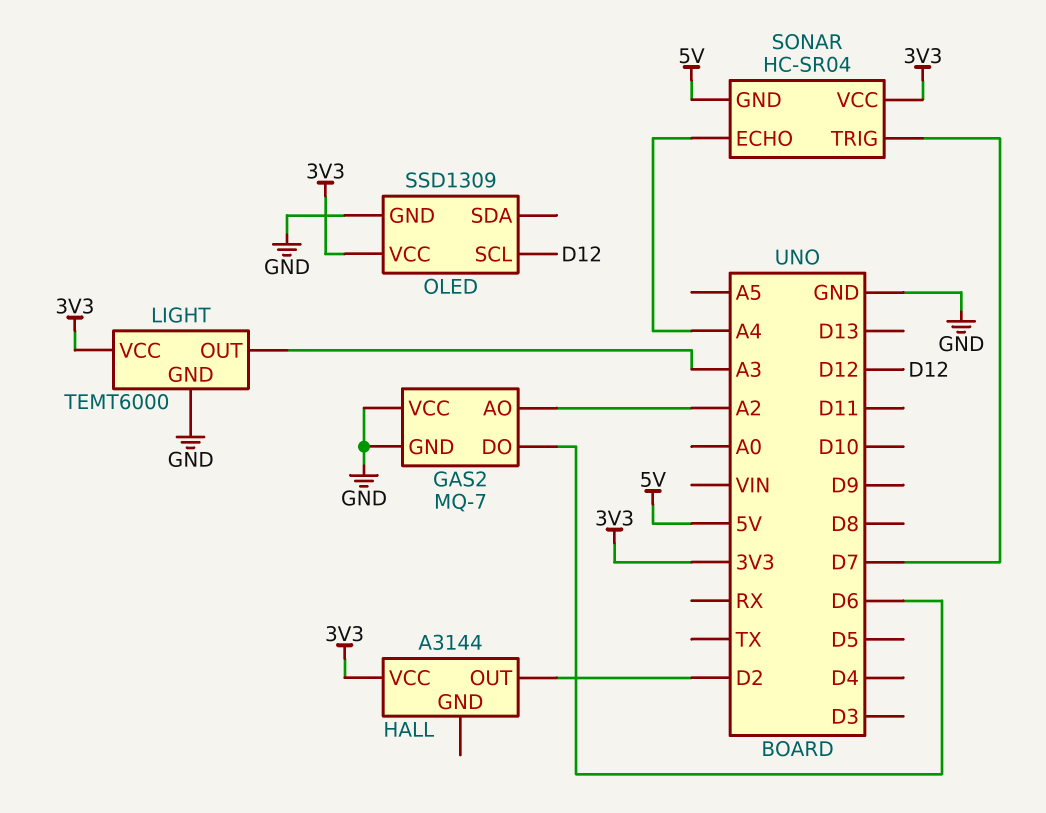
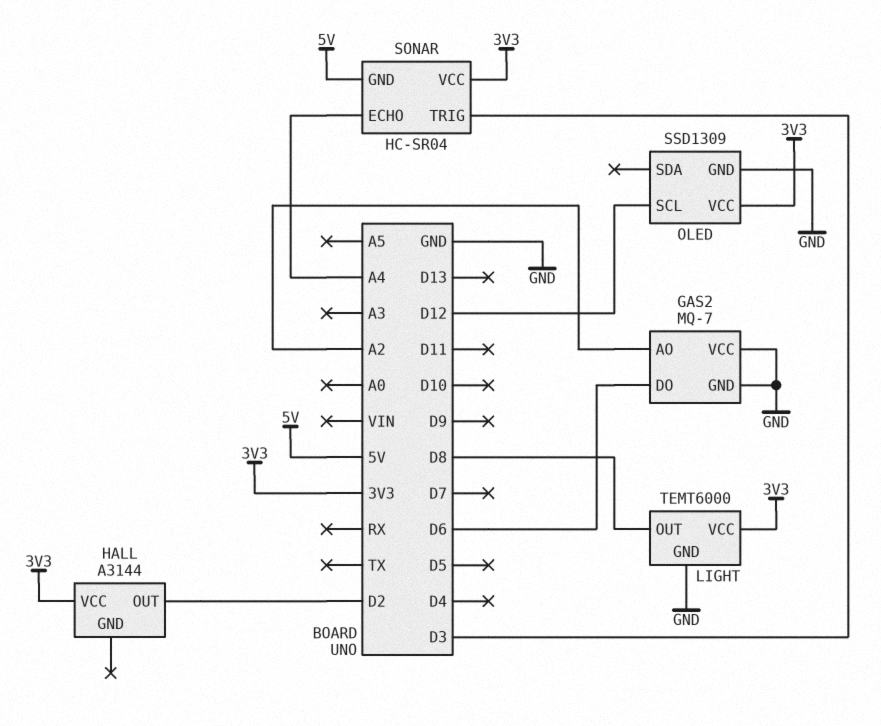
LIGHT pin OUT: A3 -> D8
SONAR pin TRIG: D7 -> D3

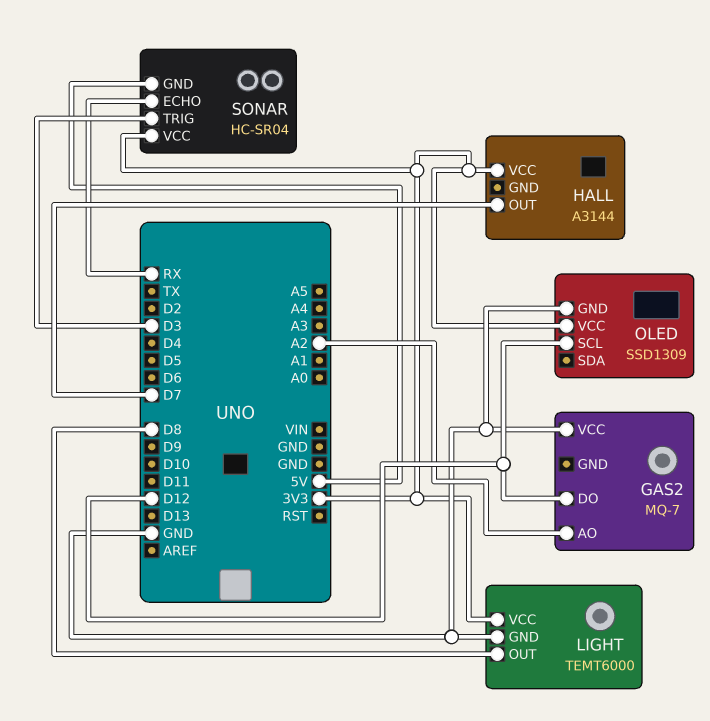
GAS2 pin DO: D6 -> D12
GAS2 pin GND: GND -> none
HALL pin OUT: D2 -> D7
SONAR pin ECHO: A4 -> RX

